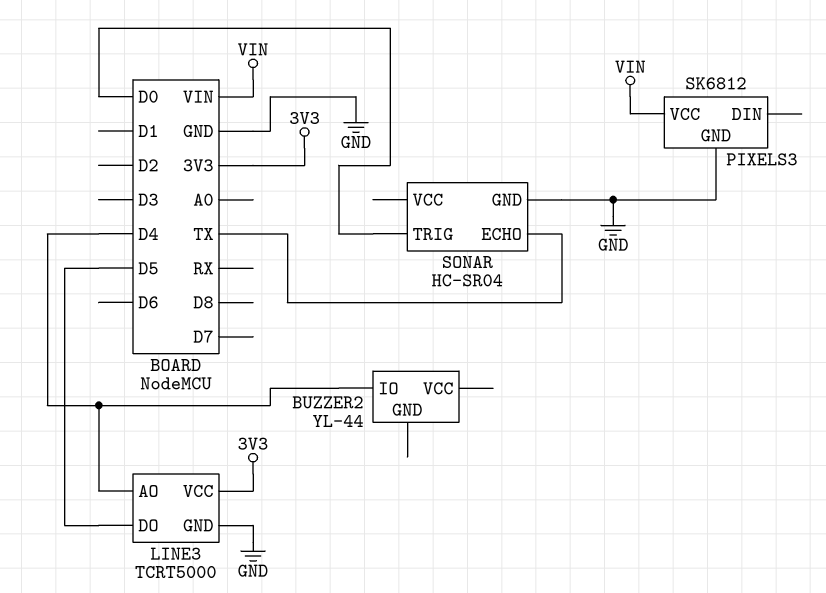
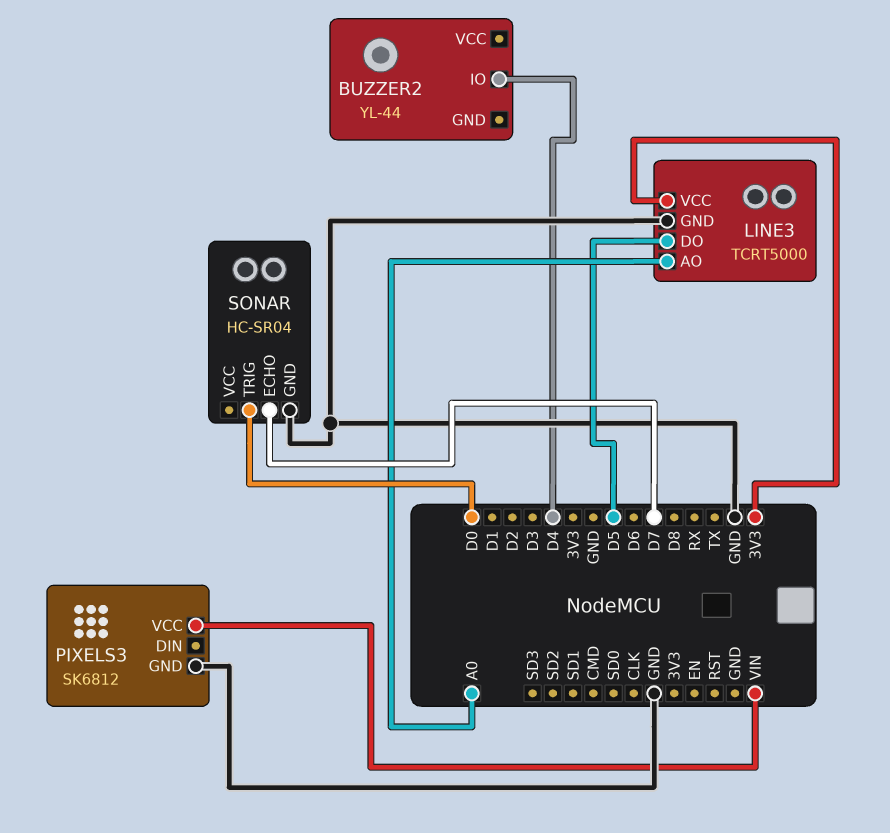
LINE3 pin AO: D4 -> A0
SONAR pin ECHO: TX -> D7

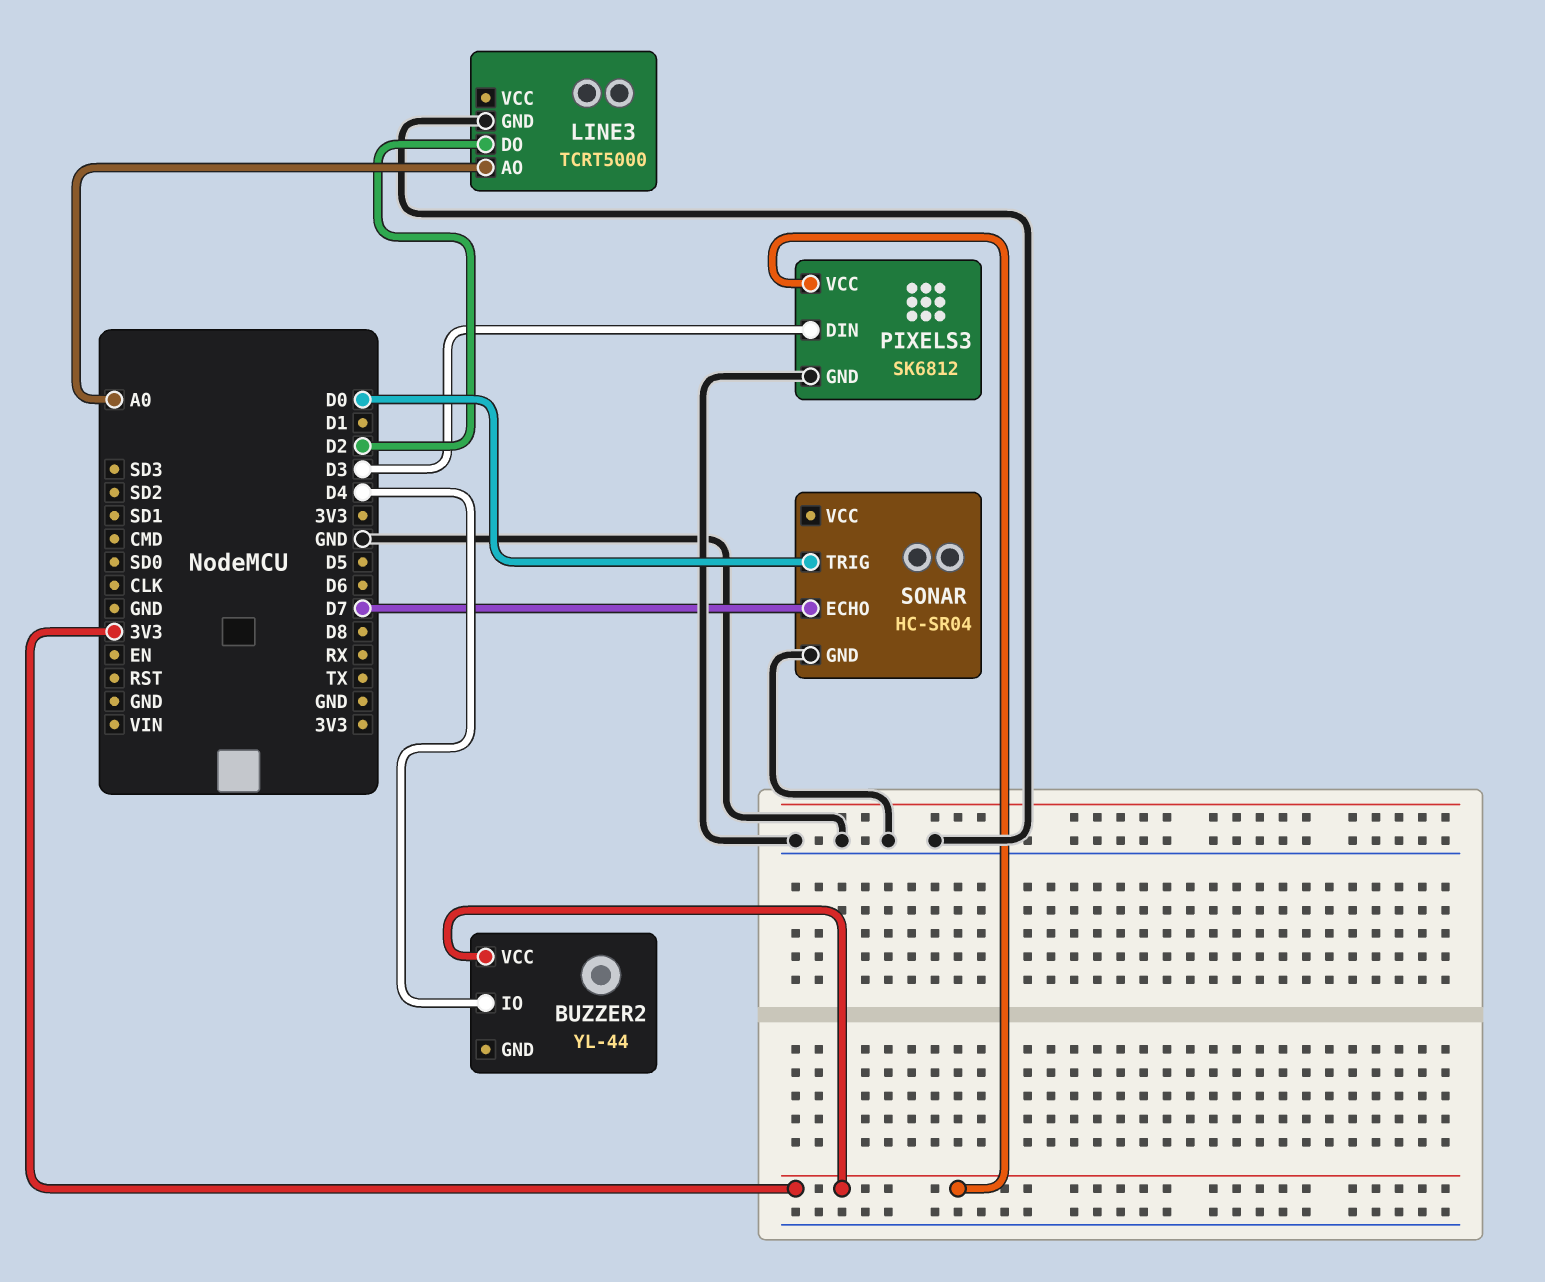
BUZZER2 pin VCC: none -> 3V3
LINE3 pin DO: D5 -> D2
LINE3 pin VCC: 3V3 -> none
PIXELS3 pin DIN: none -> D3
PIXELS3 pin VCC: VIN -> 3V3

